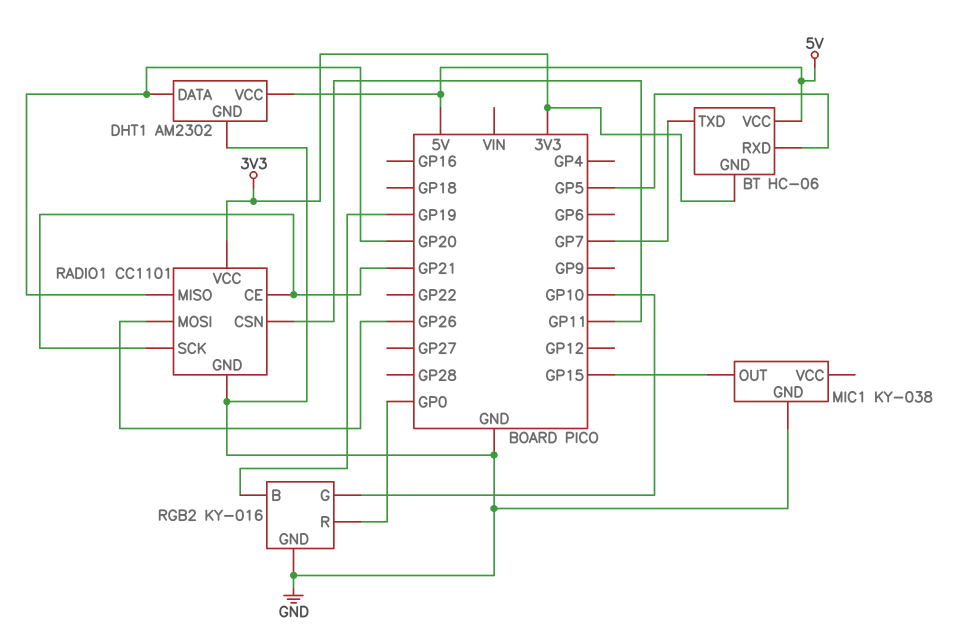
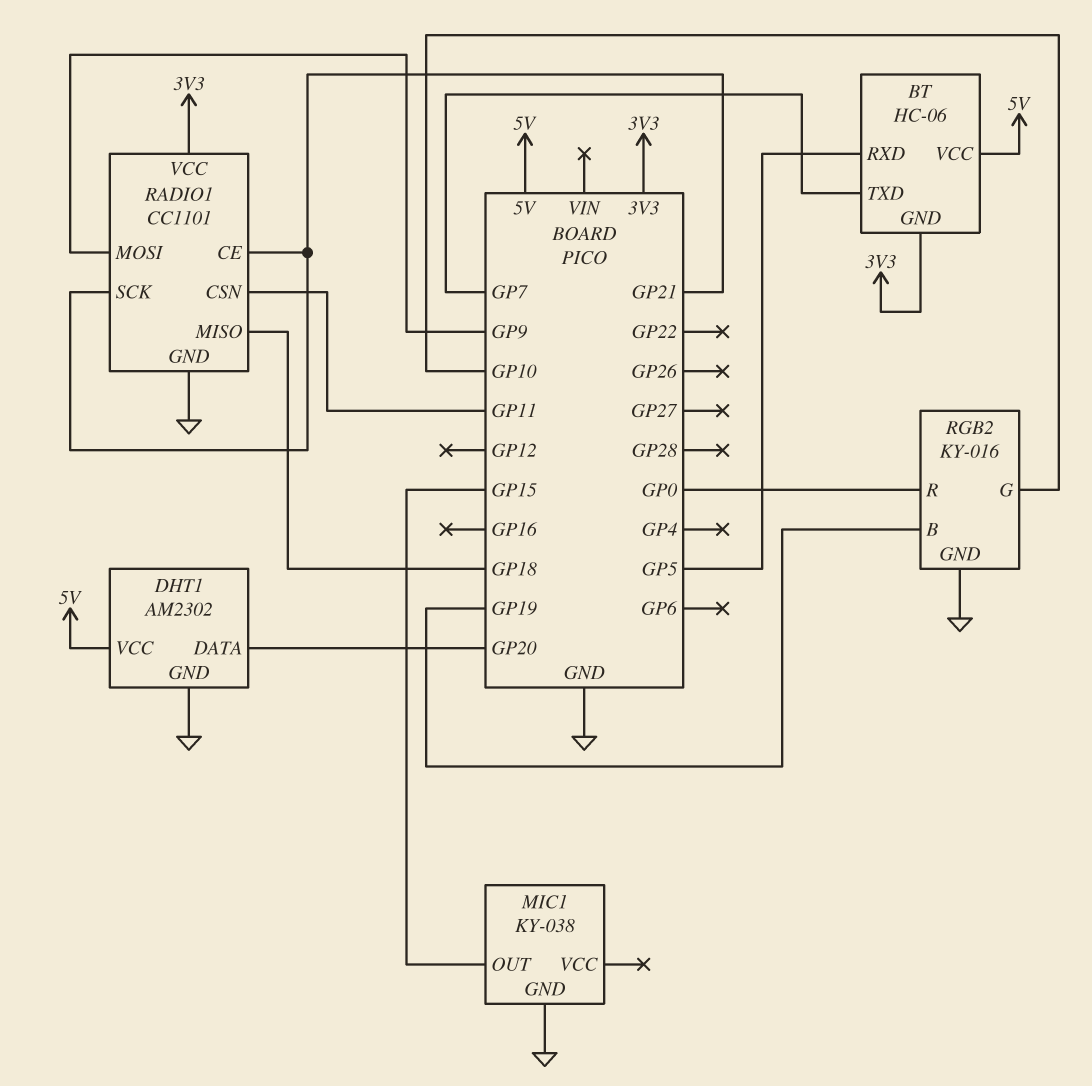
RADIO1 pin MISO: GP20 -> GP18
RADIO1 pin MOSI: GP26 -> GP9

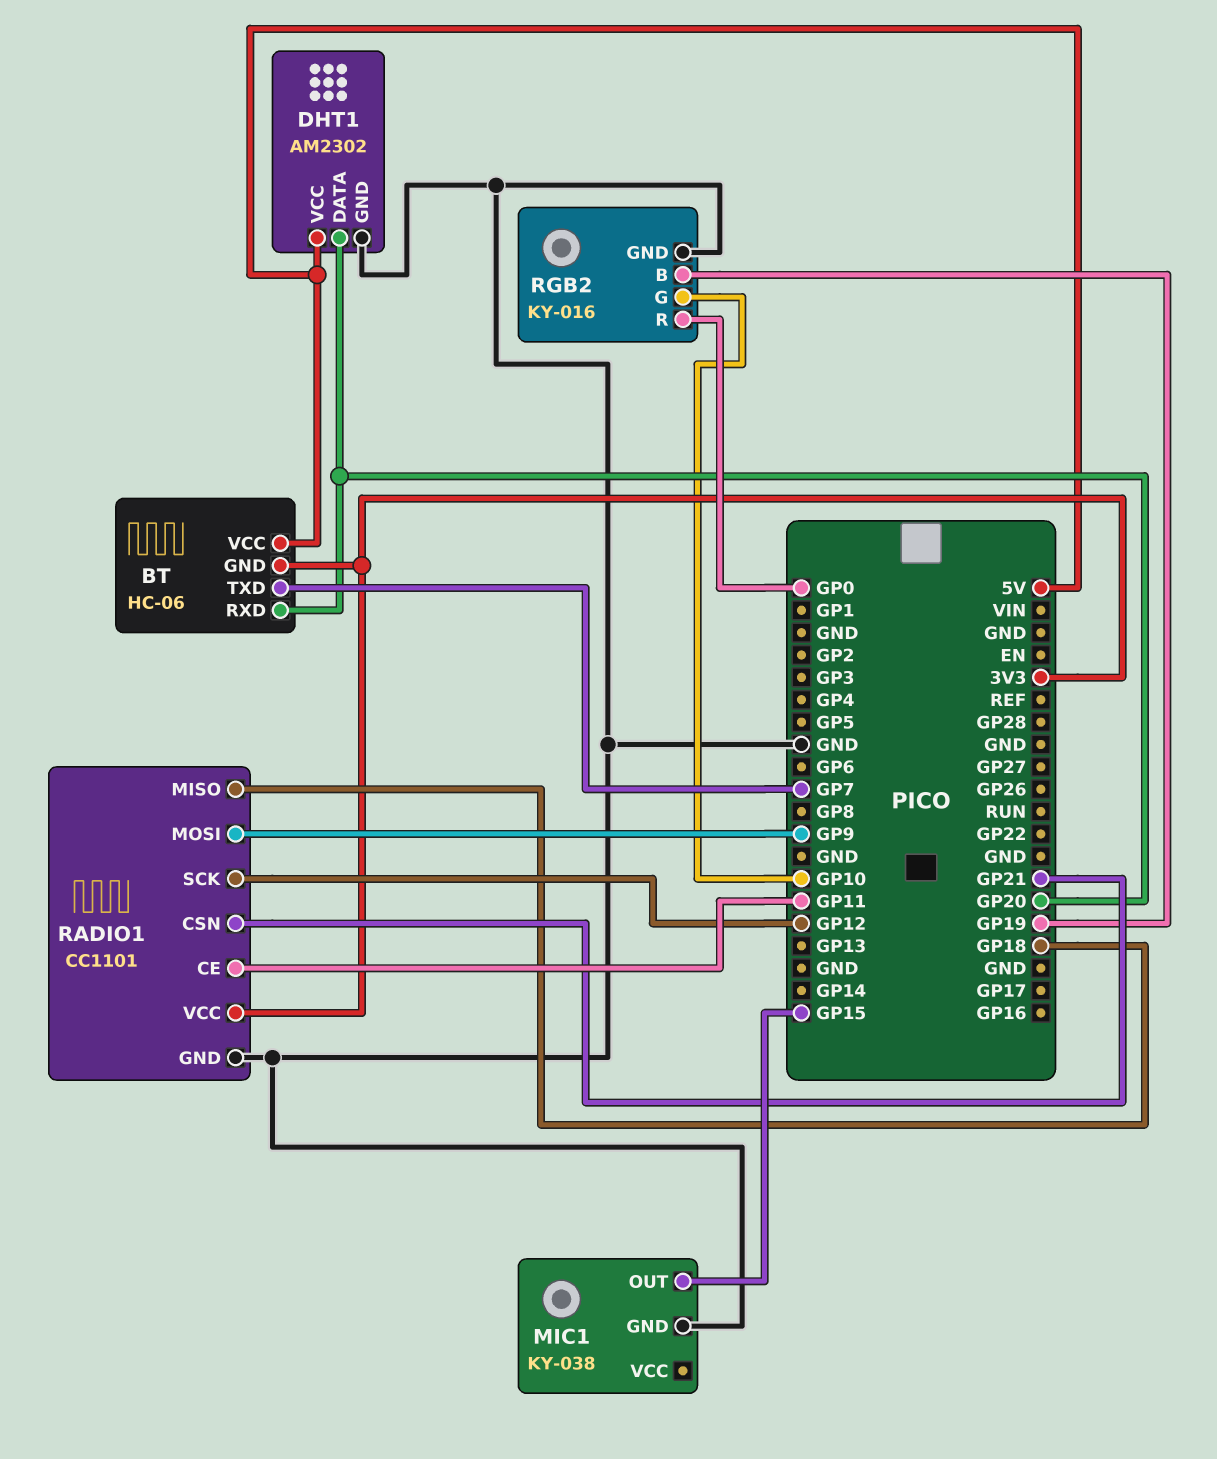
BT pin RXD: GP5 -> GP20
RADIO1 pin CE: GP21 -> GP11
RADIO1 pin CSN: GP11 -> GP21
RADIO1 pin SCK: GP21 -> GP12

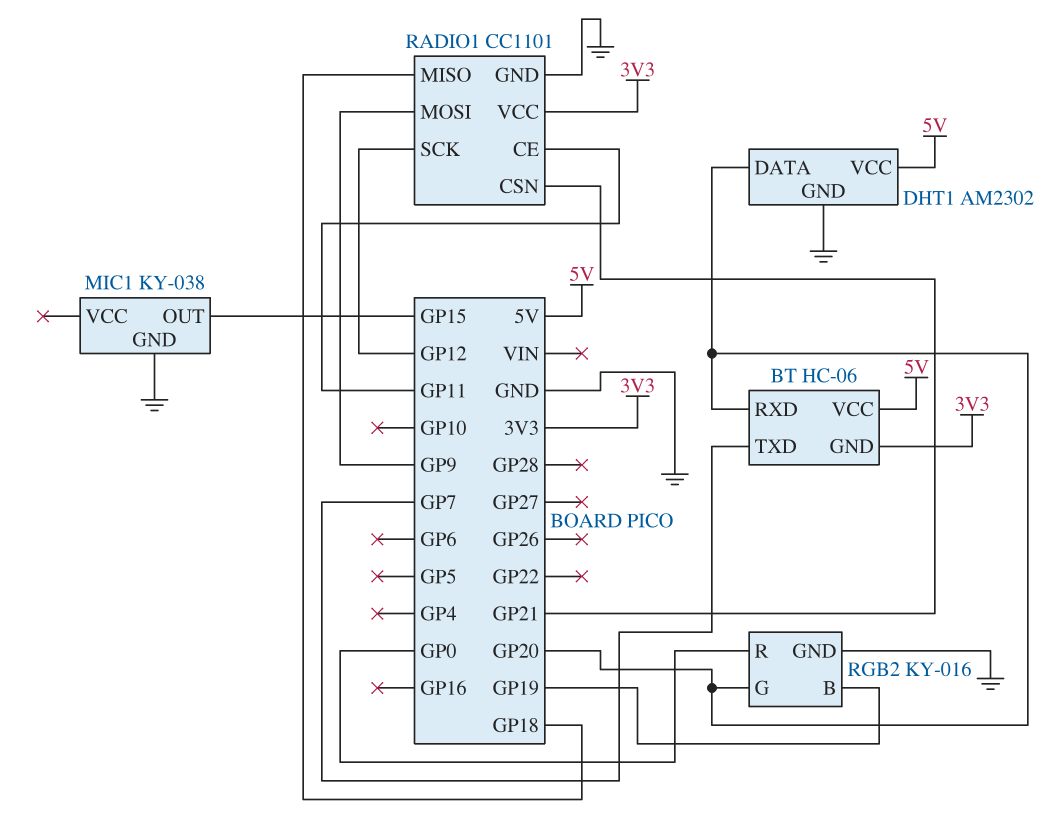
RGB2 pin G: GP10 -> GP20

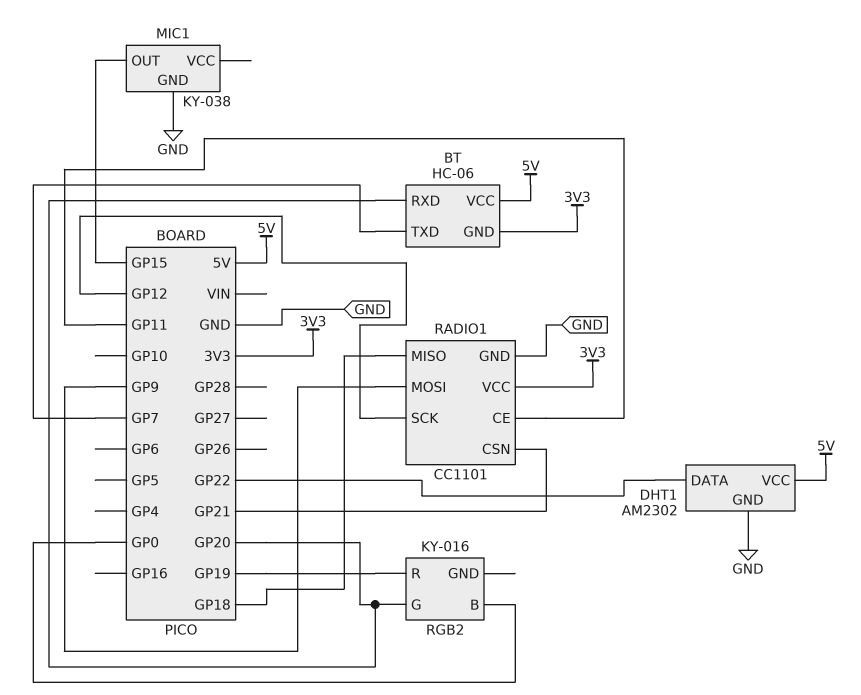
DHT1 pin DATA: GP20 -> GP22
RGB2 pin B: GP19 -> GP0
RGB2 pin GND: GND -> none
RGB2 pin R: GP0 -> GP19

